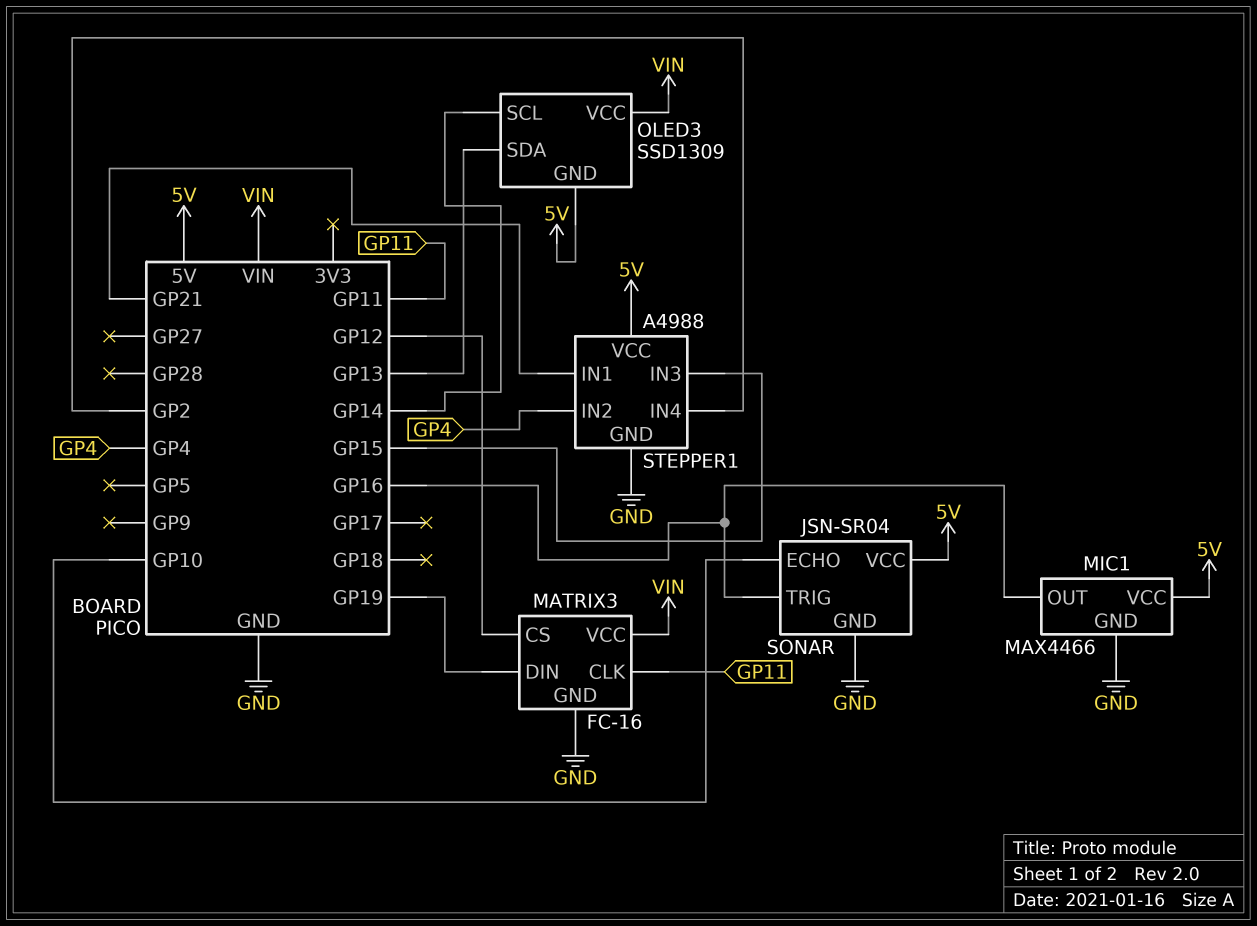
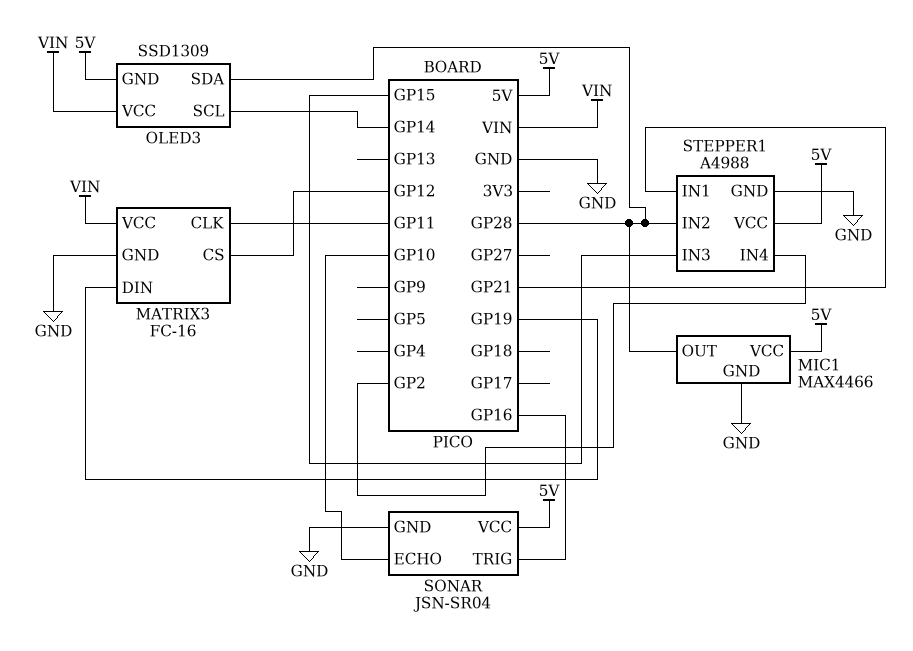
MIC1 pin OUT: GP16 -> GP28
OLED3 pin SDA: GP13 -> GP28
STEPPER1 pin IN2: GP4 -> GP28

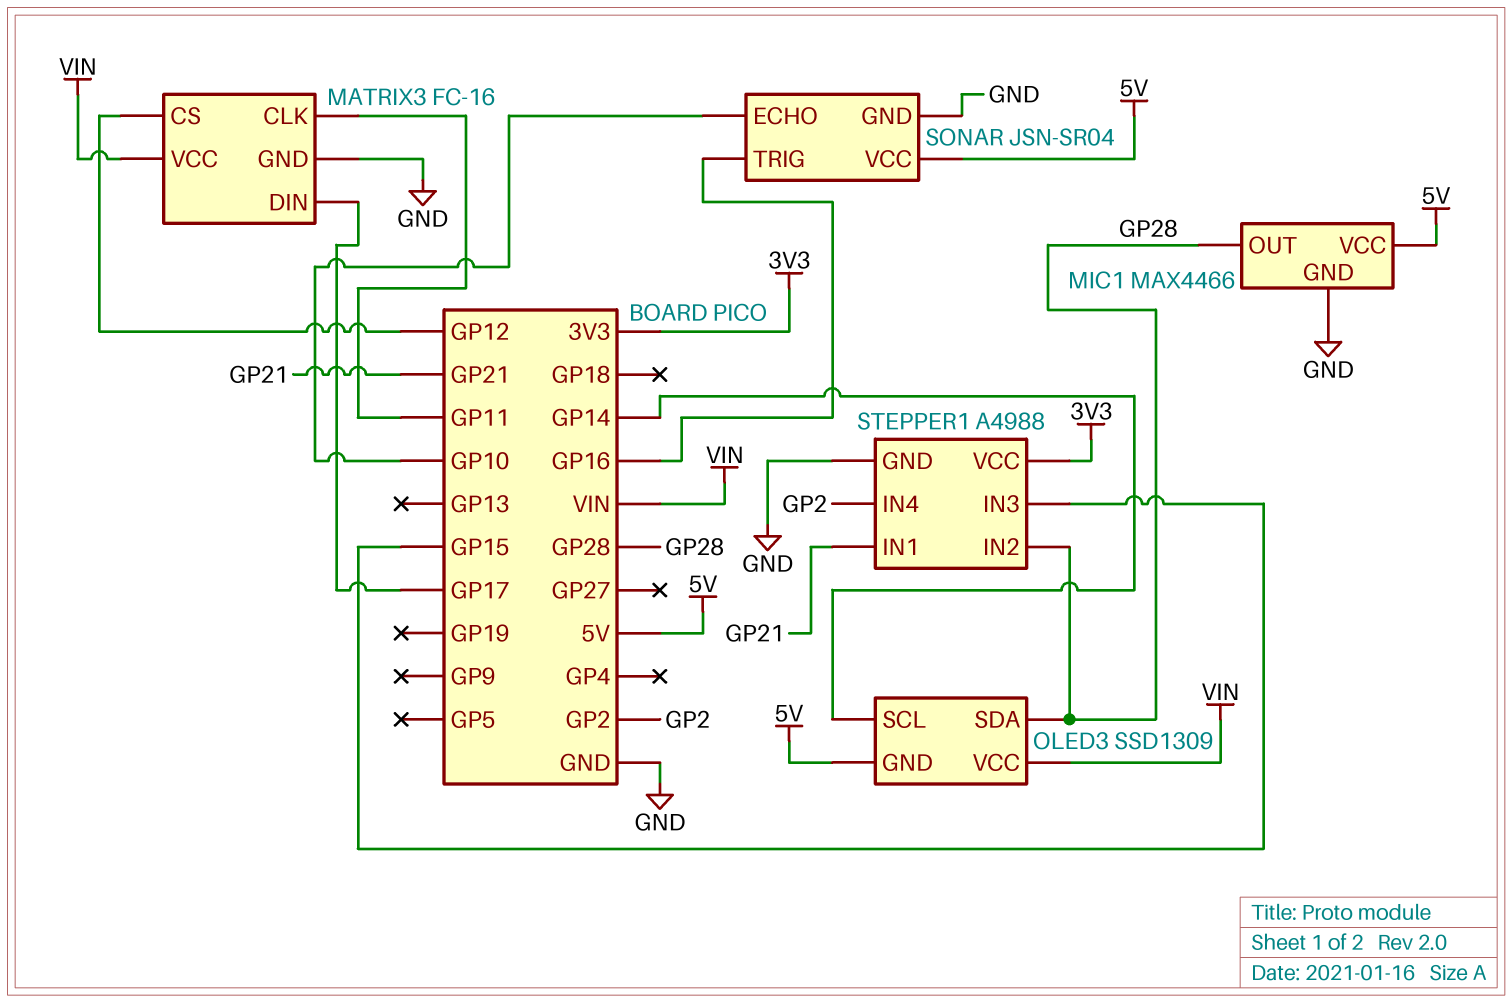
MATRIX3 pin DIN: GP19 -> GP17
STEPPER1 pin VCC: 5V -> 3V3

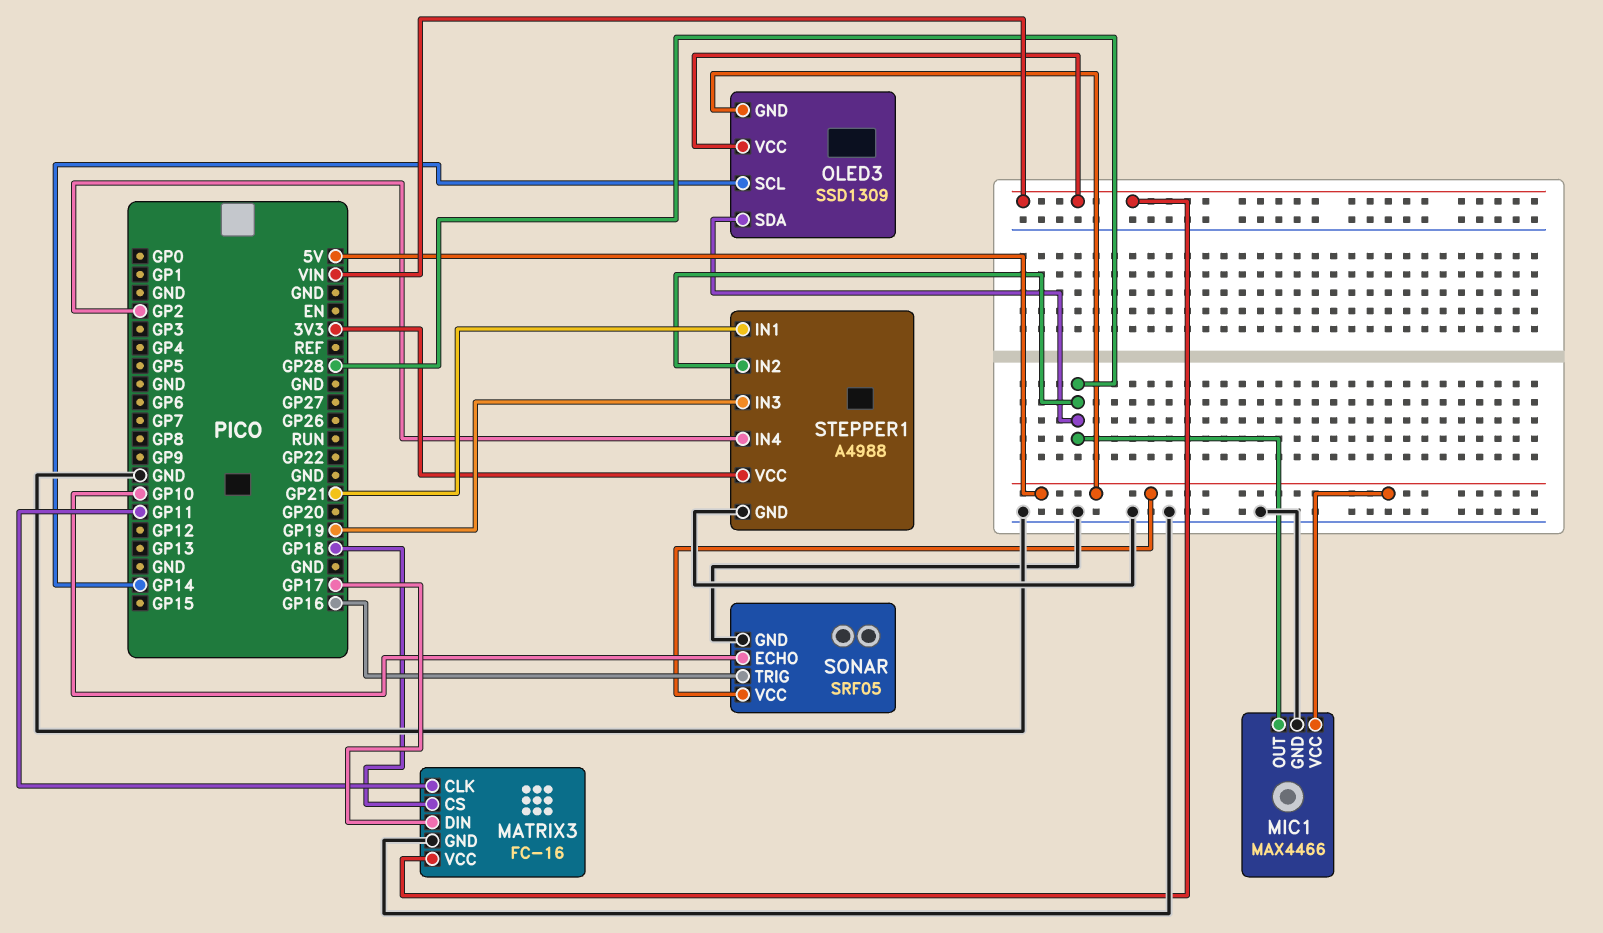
MATRIX3 pin CS: GP12 -> GP18
SONAR: JSN-SR04 -> SRF05
STEPPER1 pin IN3: GP15 -> GP19

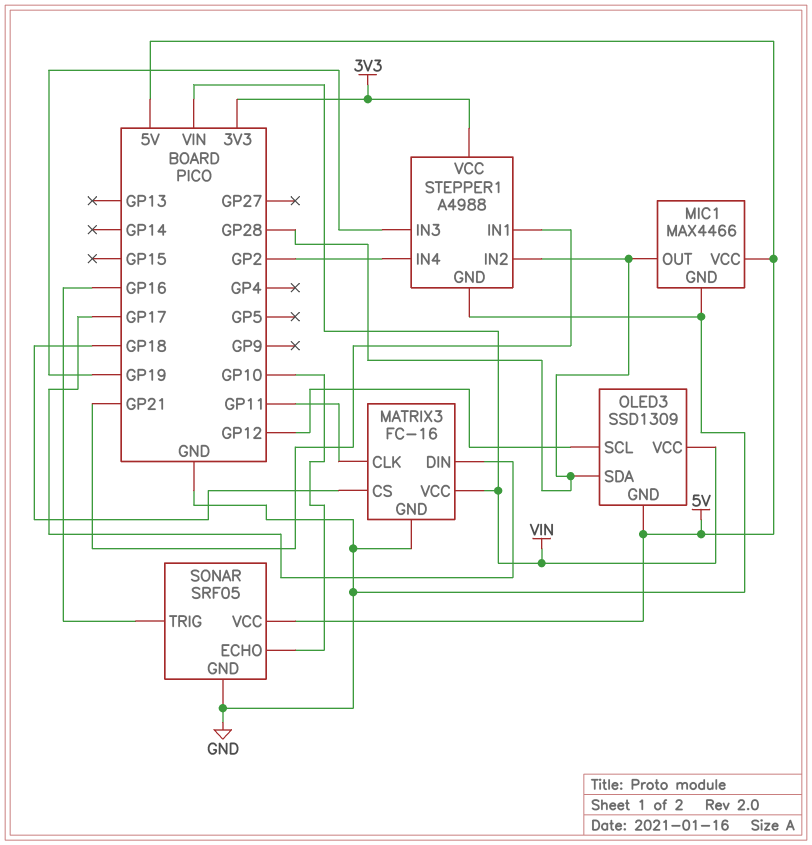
OLED3 pin SCL: GP14 -> GP12

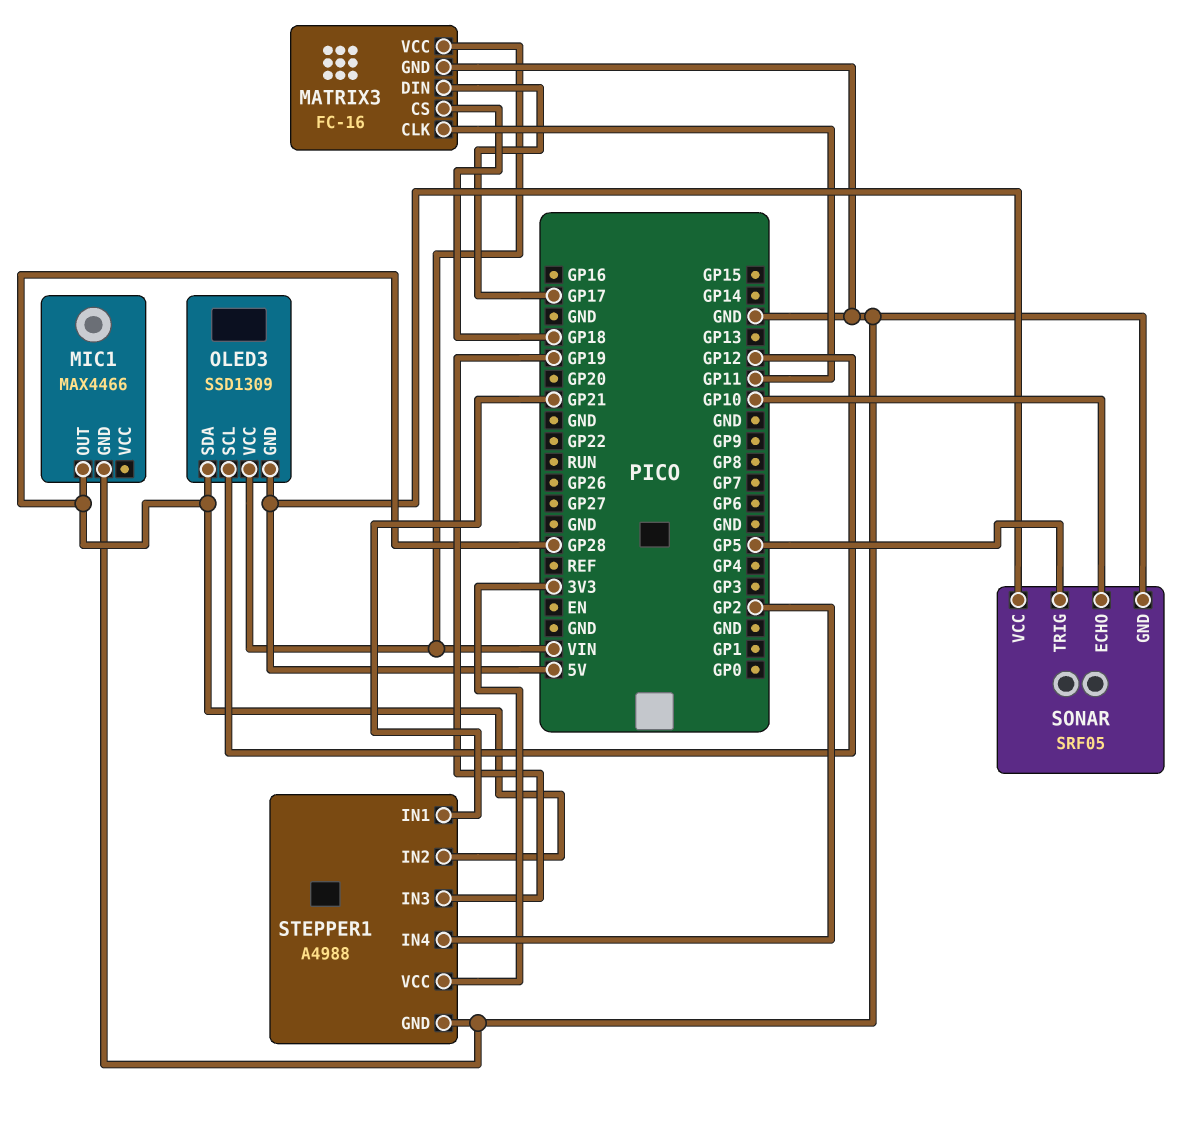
MIC1 pin VCC: 5V -> none
SONAR pin TRIG: GP16 -> GP5

